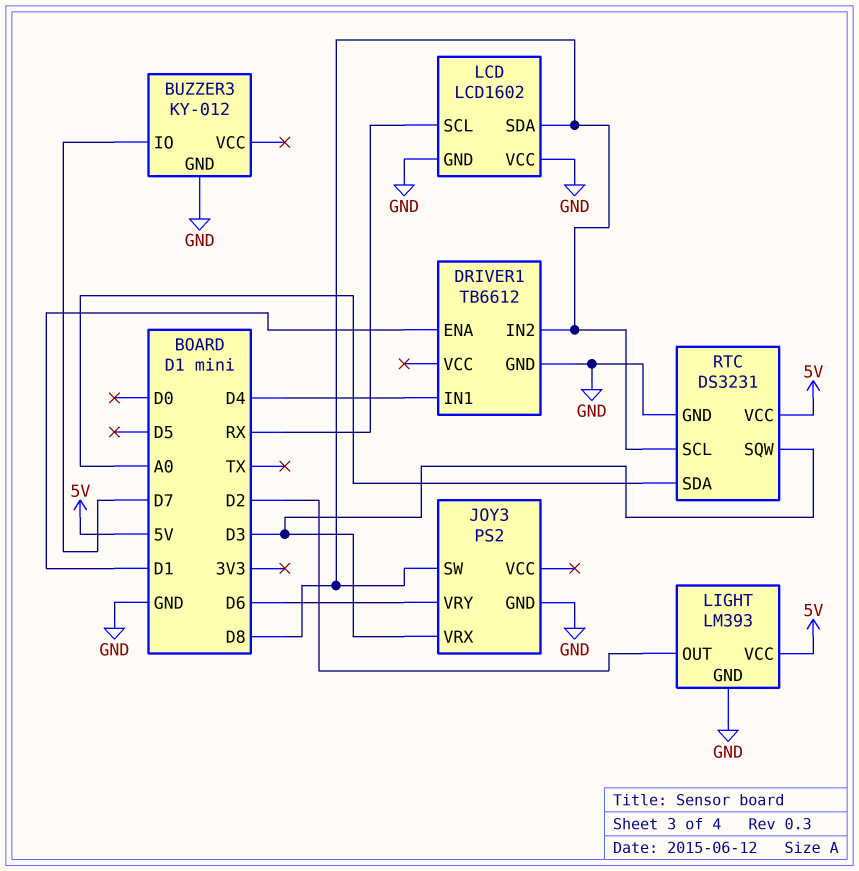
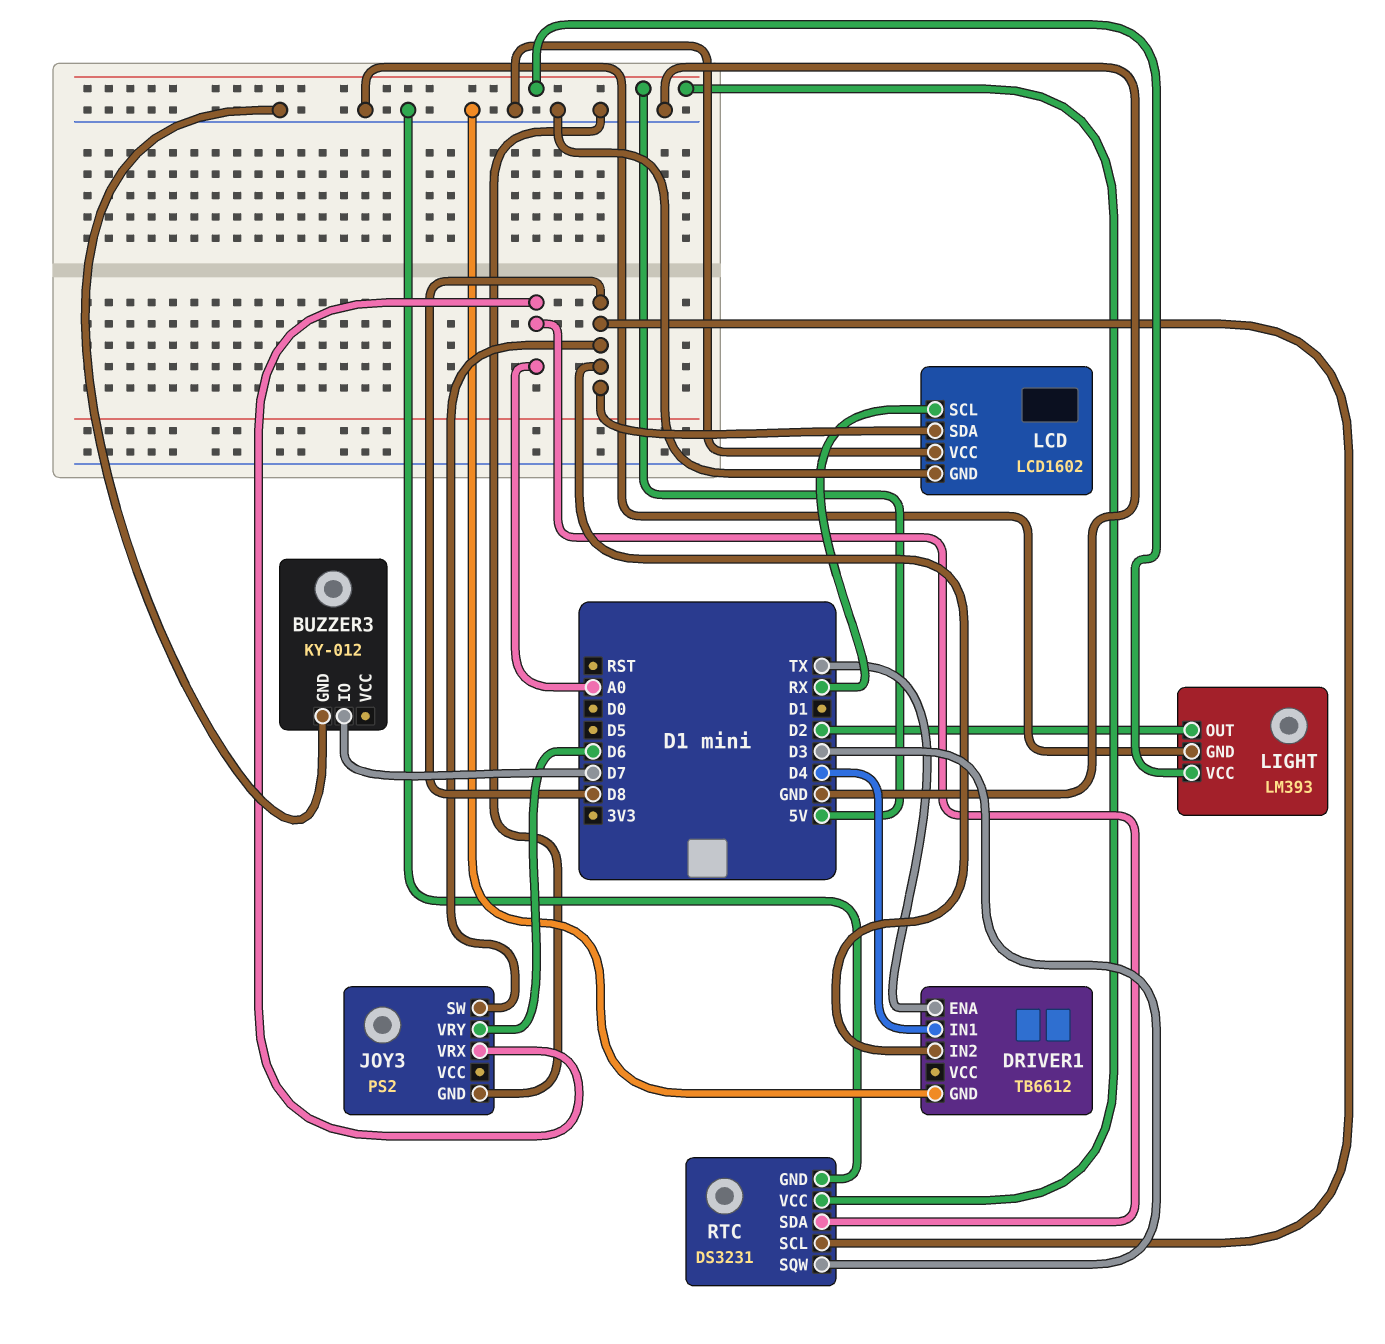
DRIVER1 pin ENA: D1 -> TX
JOY3 pin VRX: D3 -> A0

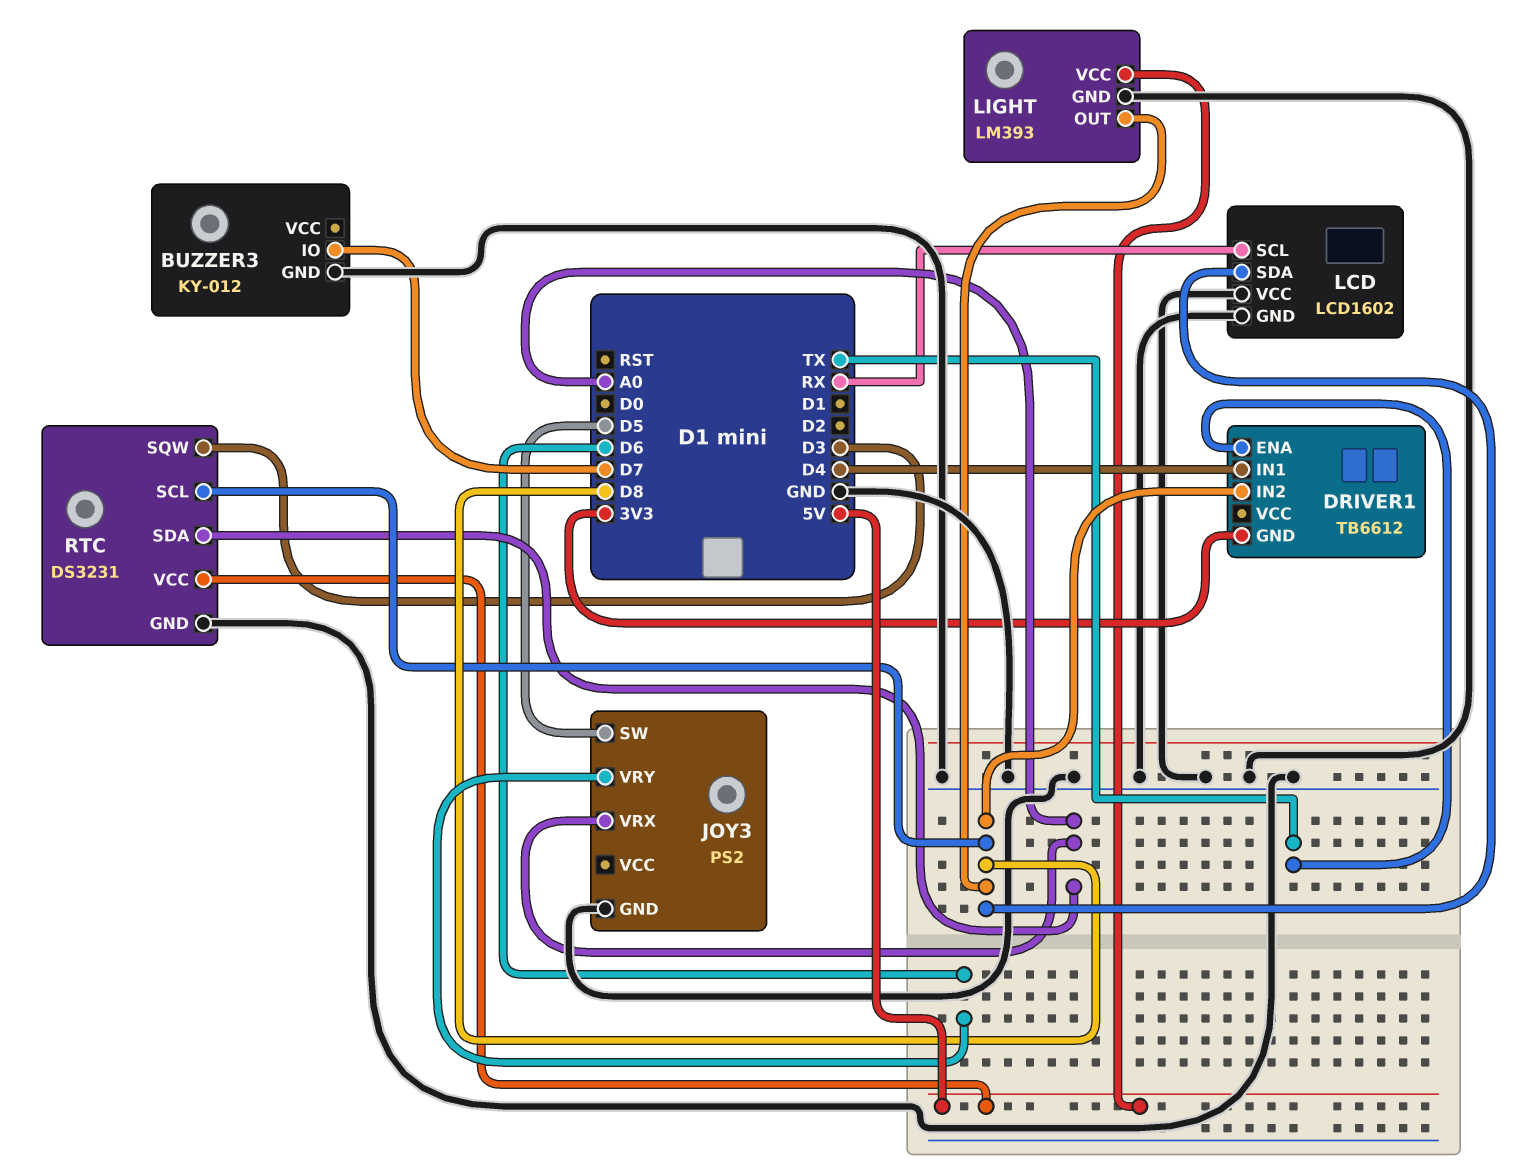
DRIVER1 pin GND: GND -> 3V3
JOY3 pin SW: D8 -> D5
LIGHT pin OUT: D2 -> D8

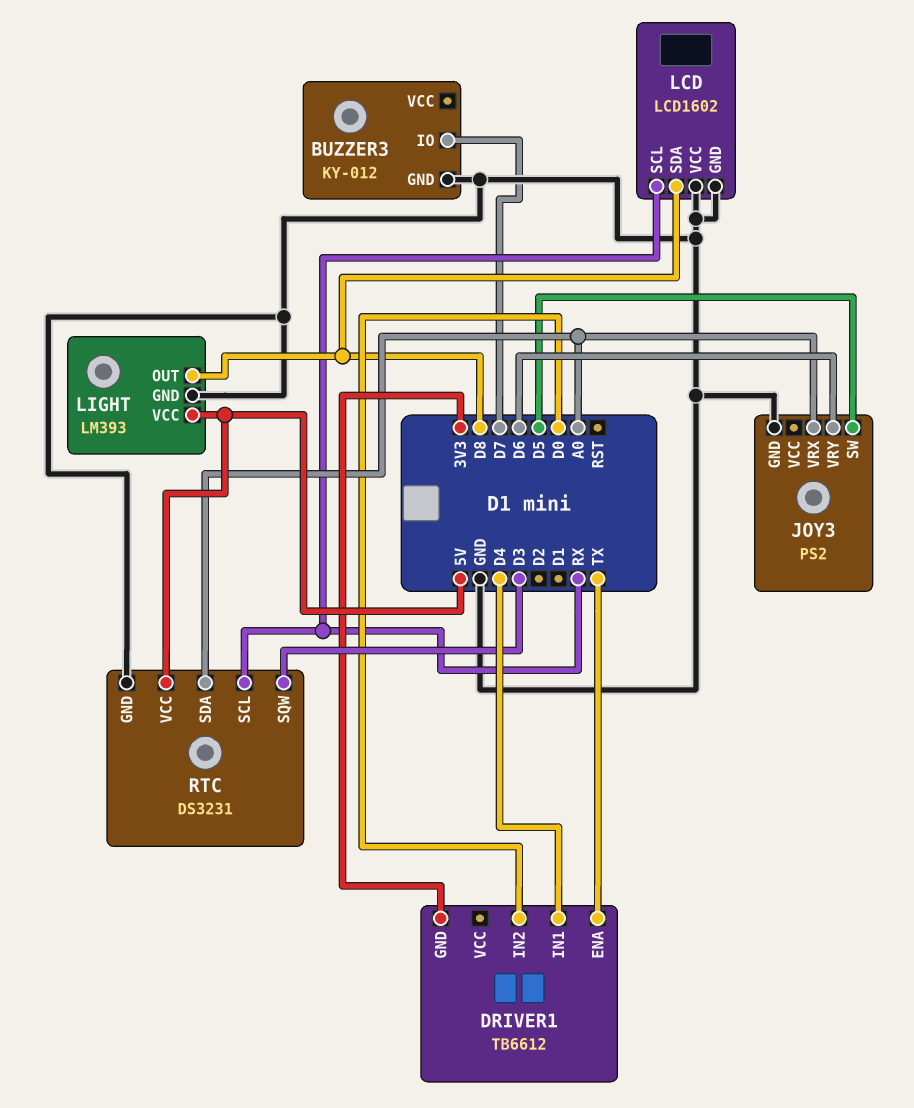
DRIVER1 pin IN2: D8 -> D0
RTC pin SCL: D8 -> RX

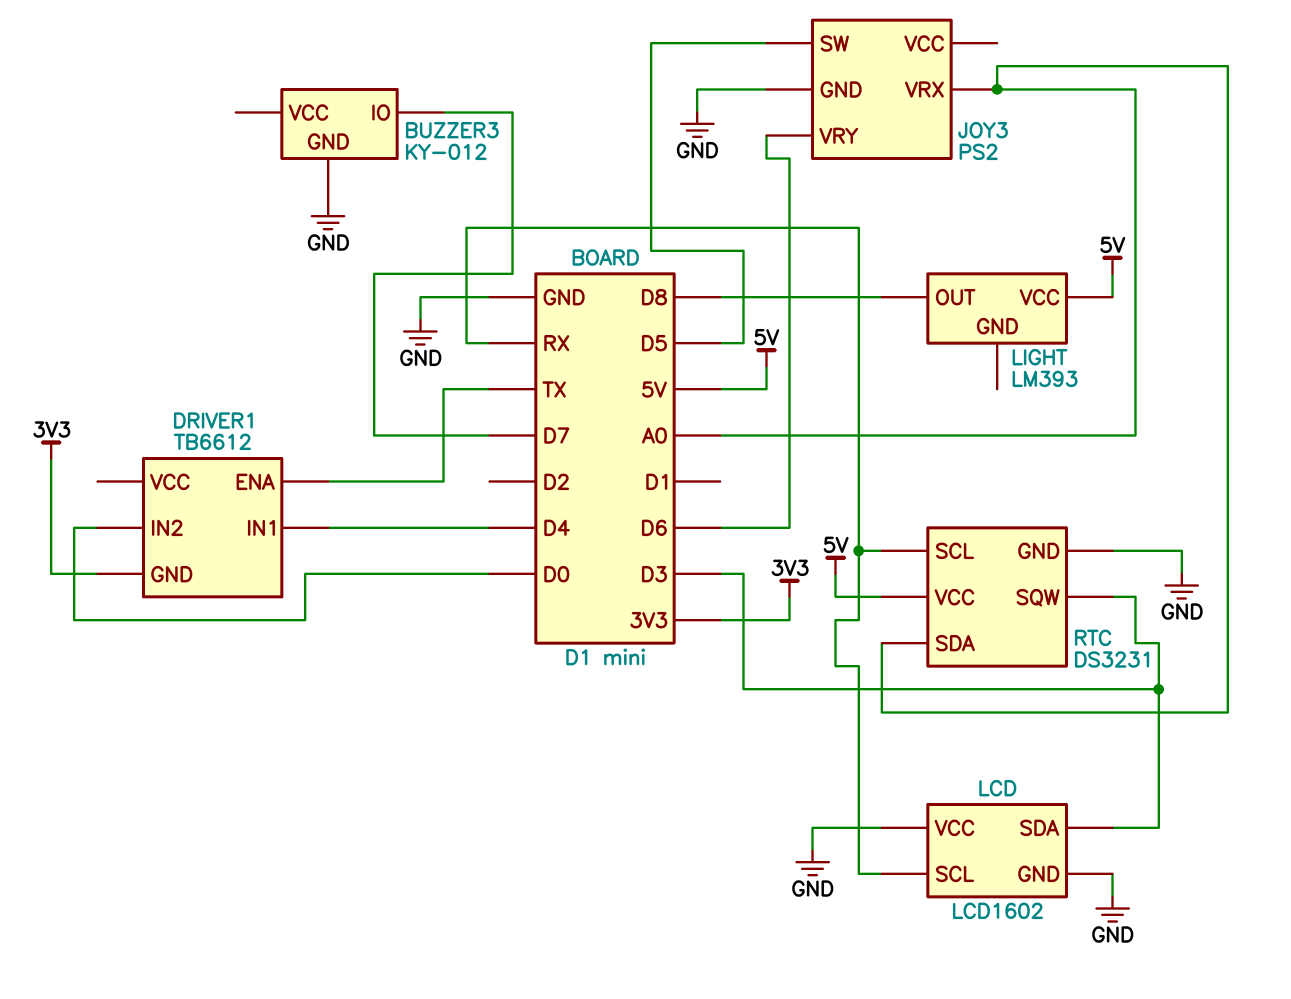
LCD pin SDA: D8 -> D3
LIGHT pin GND: GND -> none

